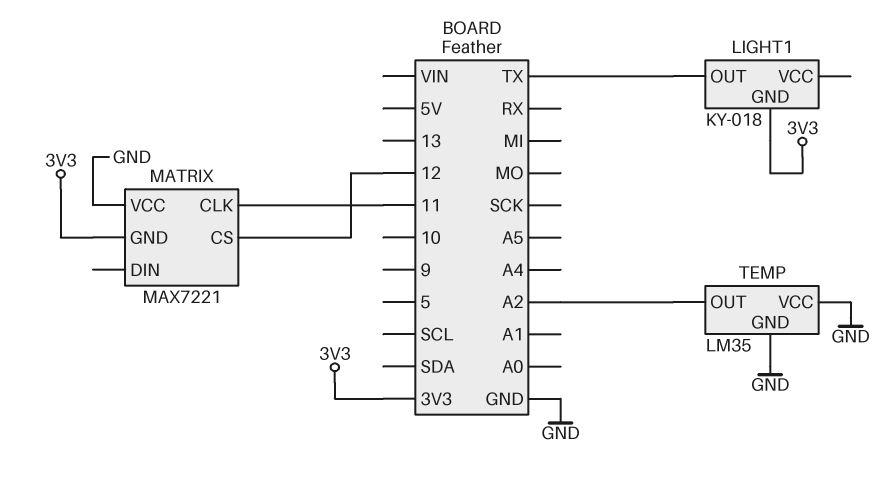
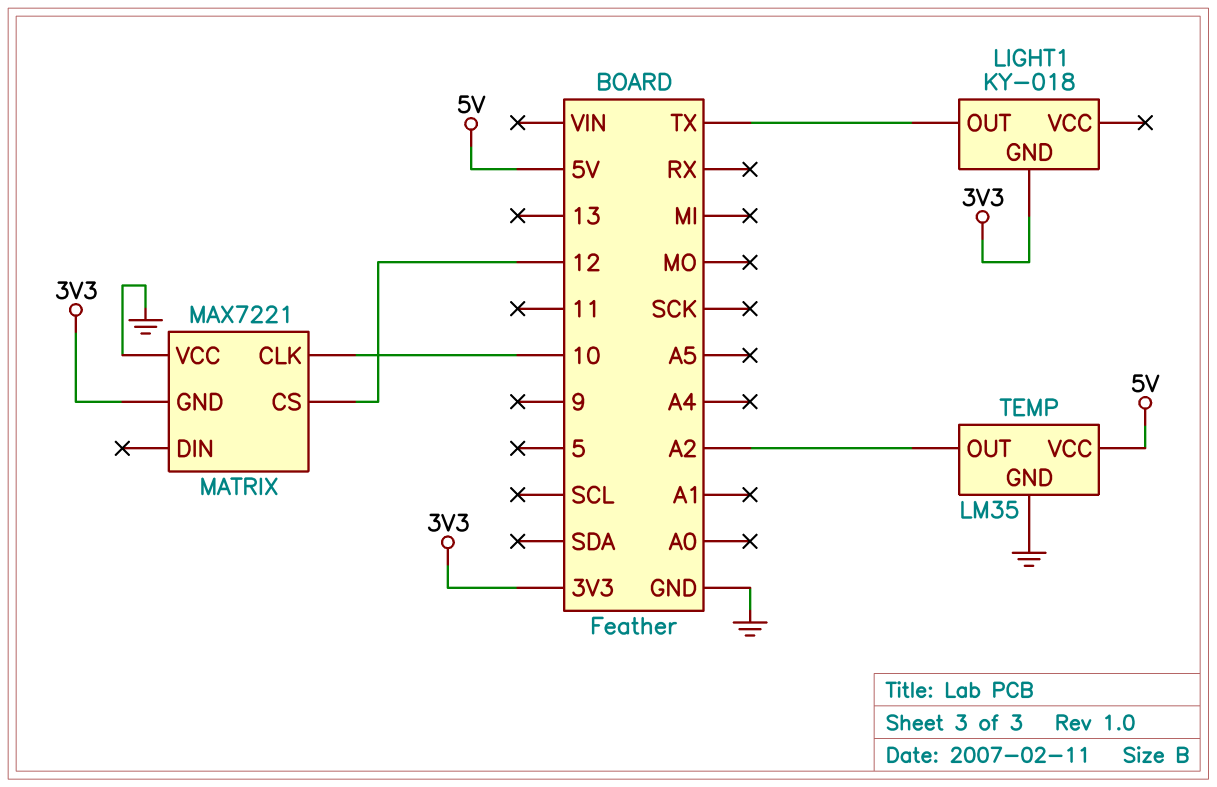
MATRIX pin CLK: 11 -> 10
TEMP pin VCC: GND -> 5V

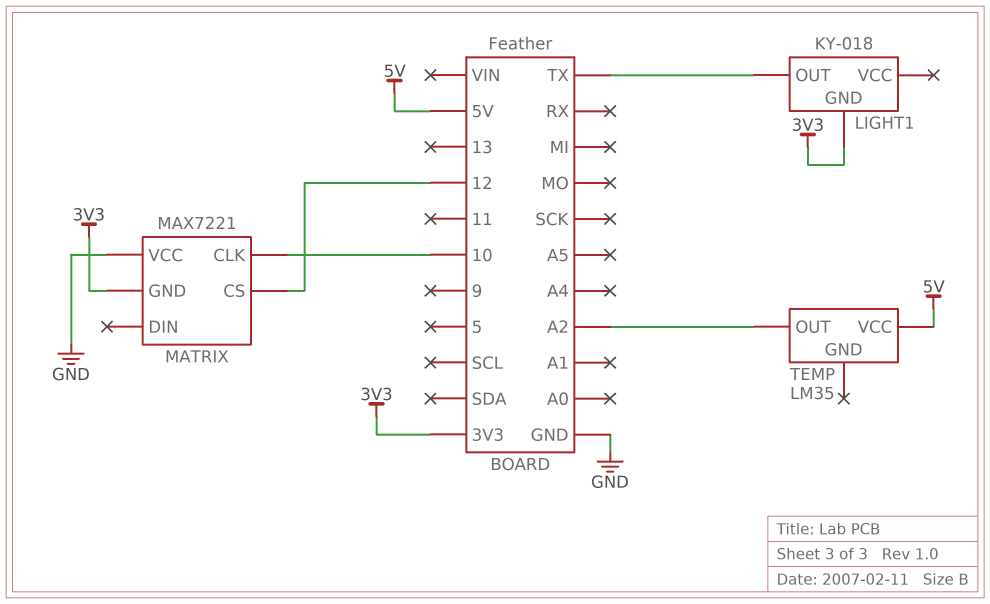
TEMP pin GND: GND -> none

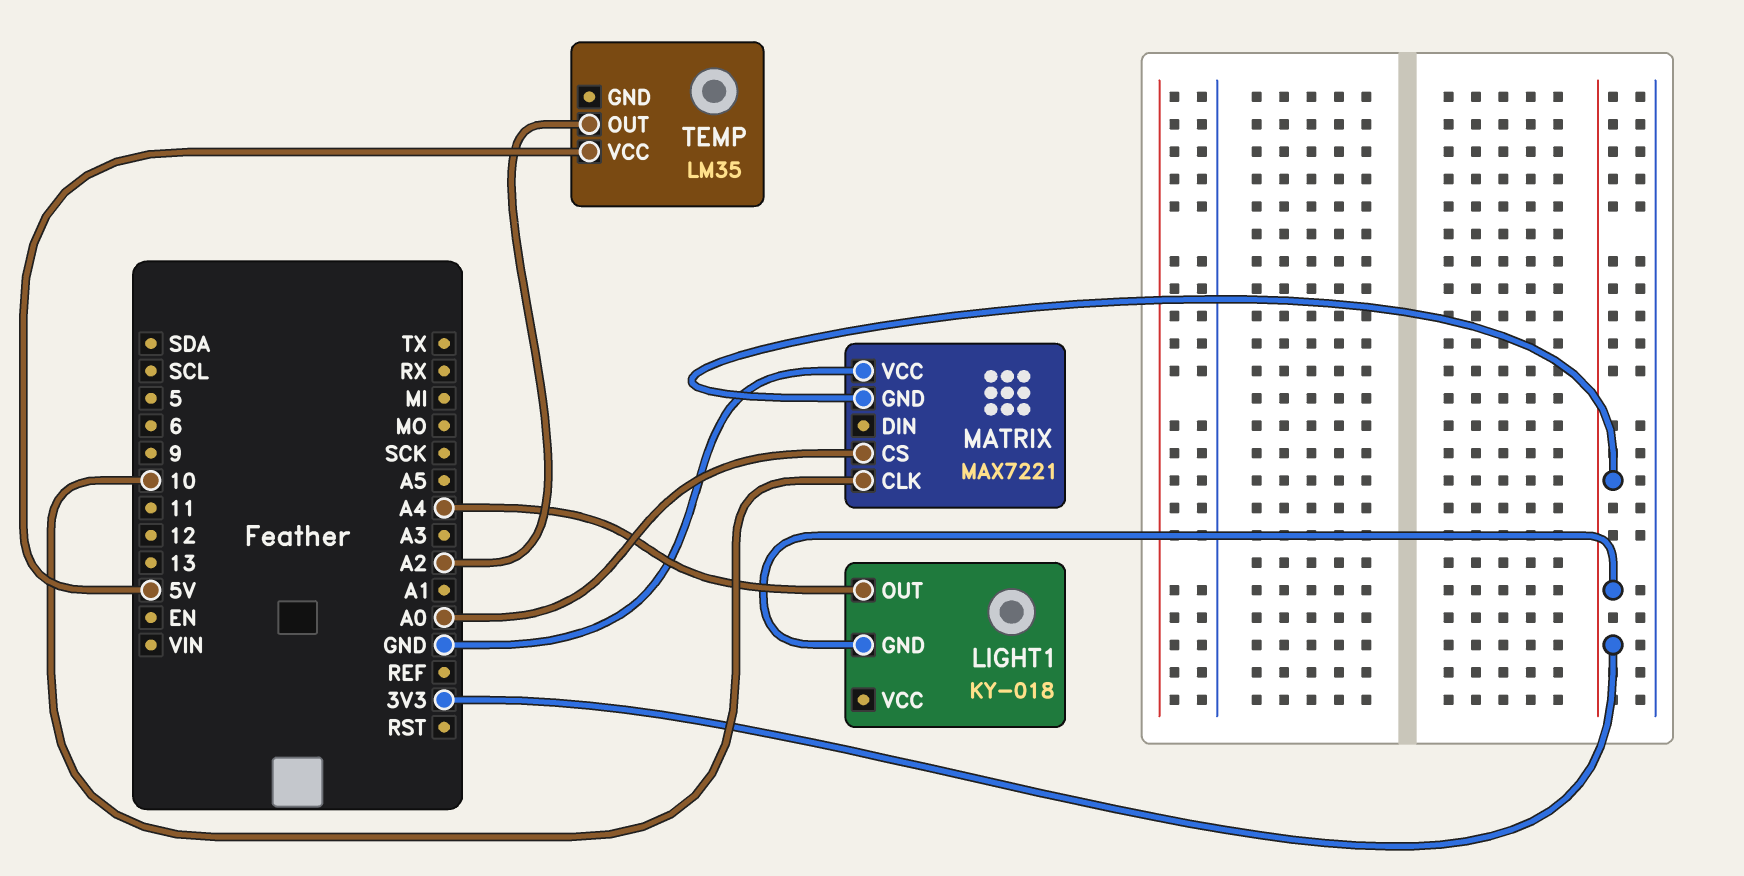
LIGHT1 pin OUT: TX -> A4
MATRIX pin CS: 12 -> A0

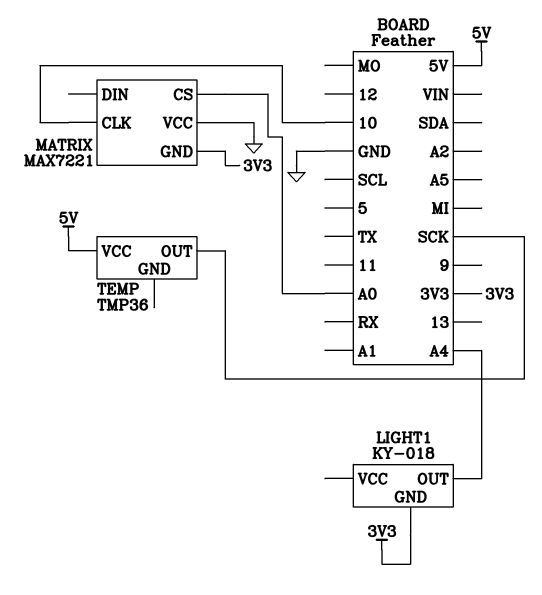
TEMP: LM35 -> TMP36
TEMP pin OUT: A2 -> SCK

